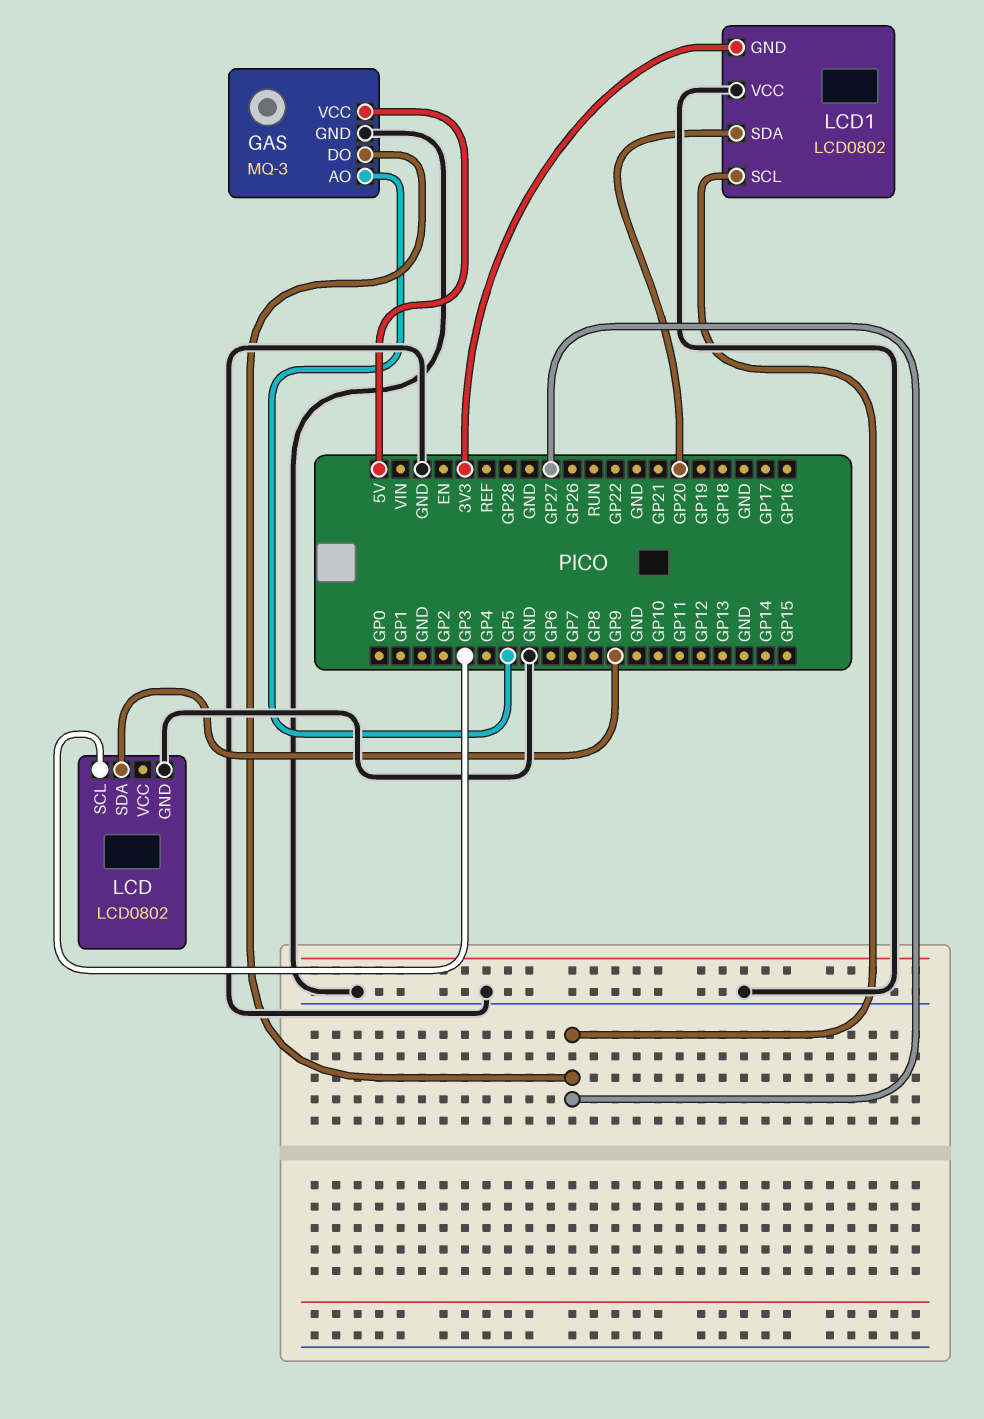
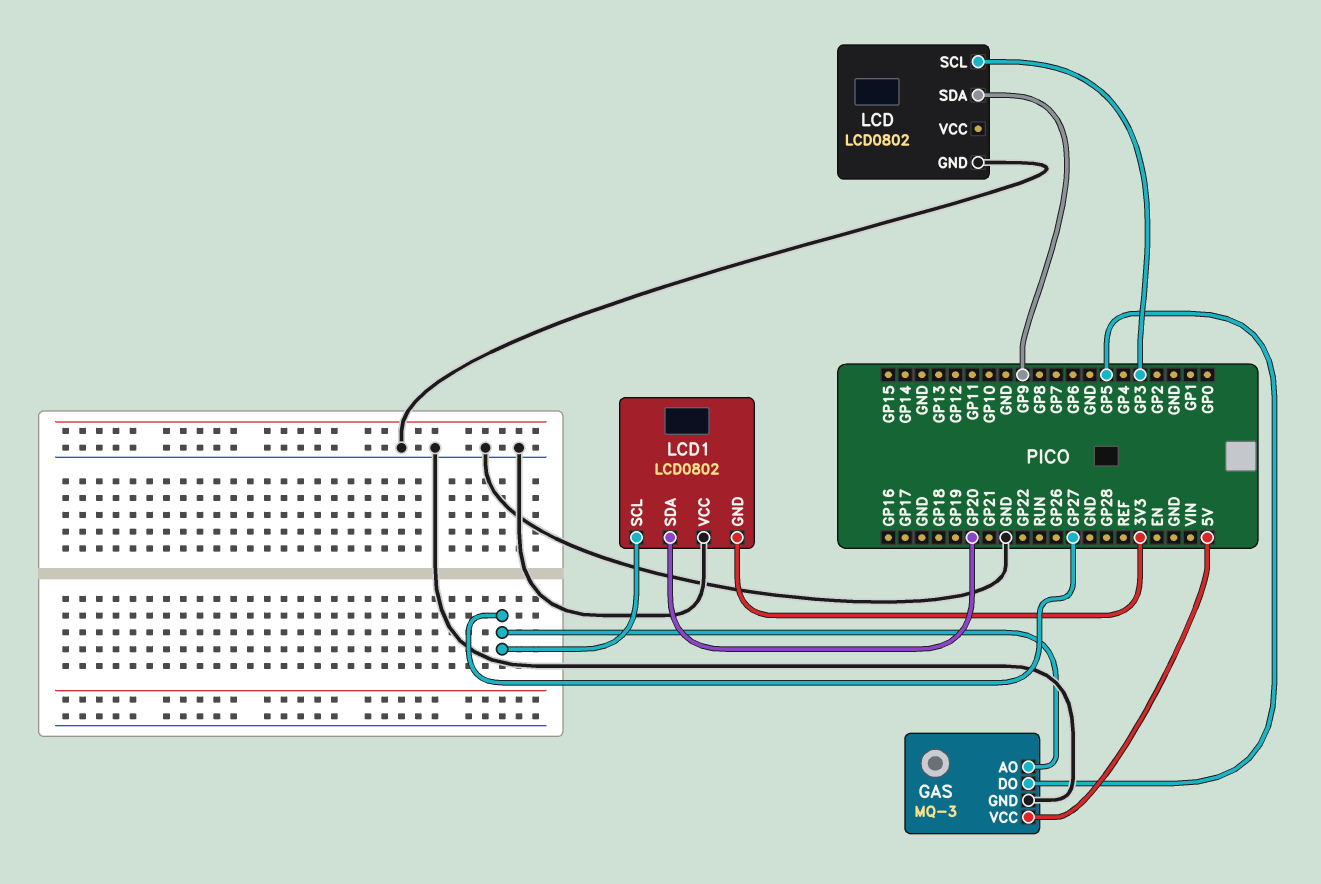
GAS pin AO: GP5 -> GP27
GAS pin DO: GP27 -> GP5

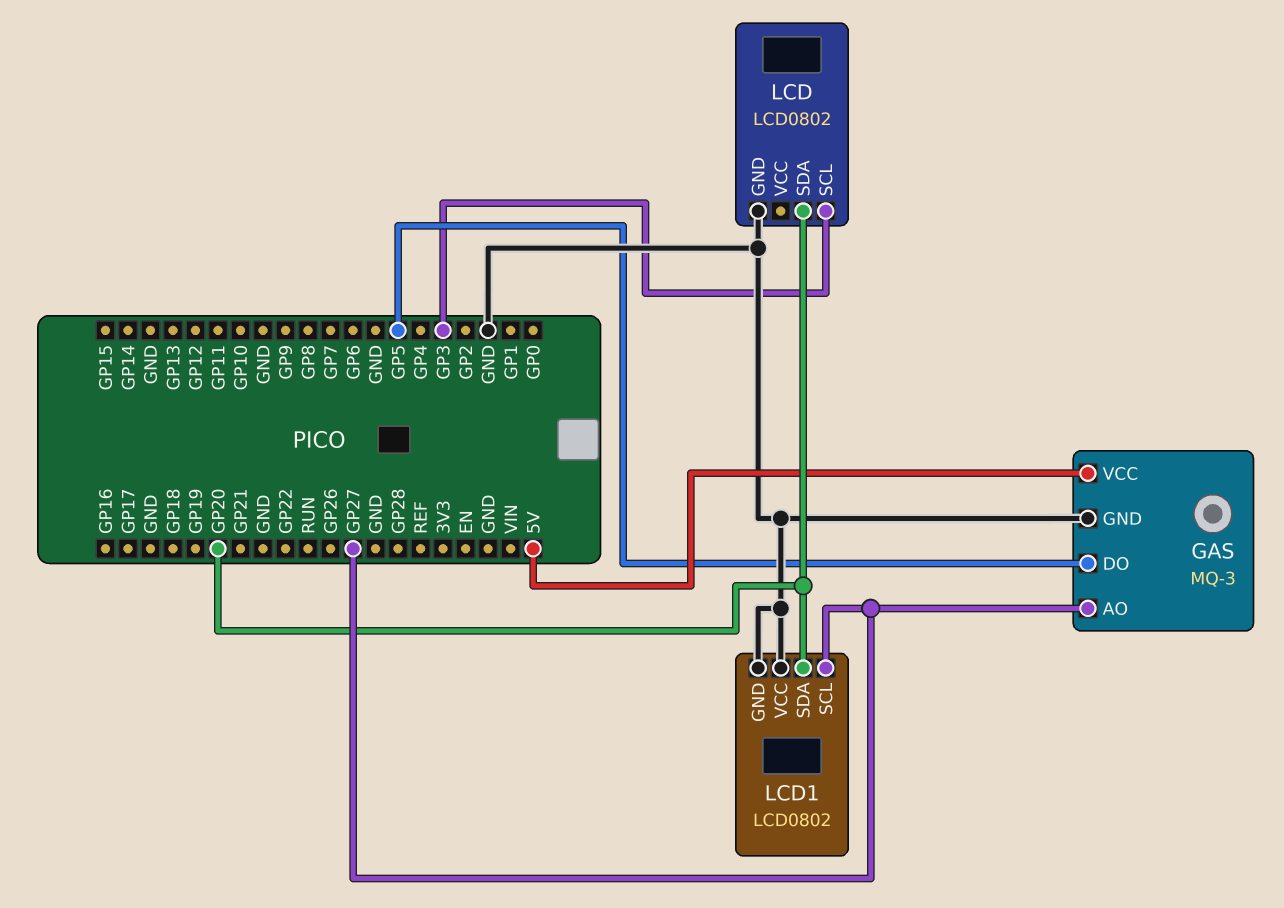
LCD pin SDA: GP9 -> GP20
LCD1 pin GND: 3V3 -> GND

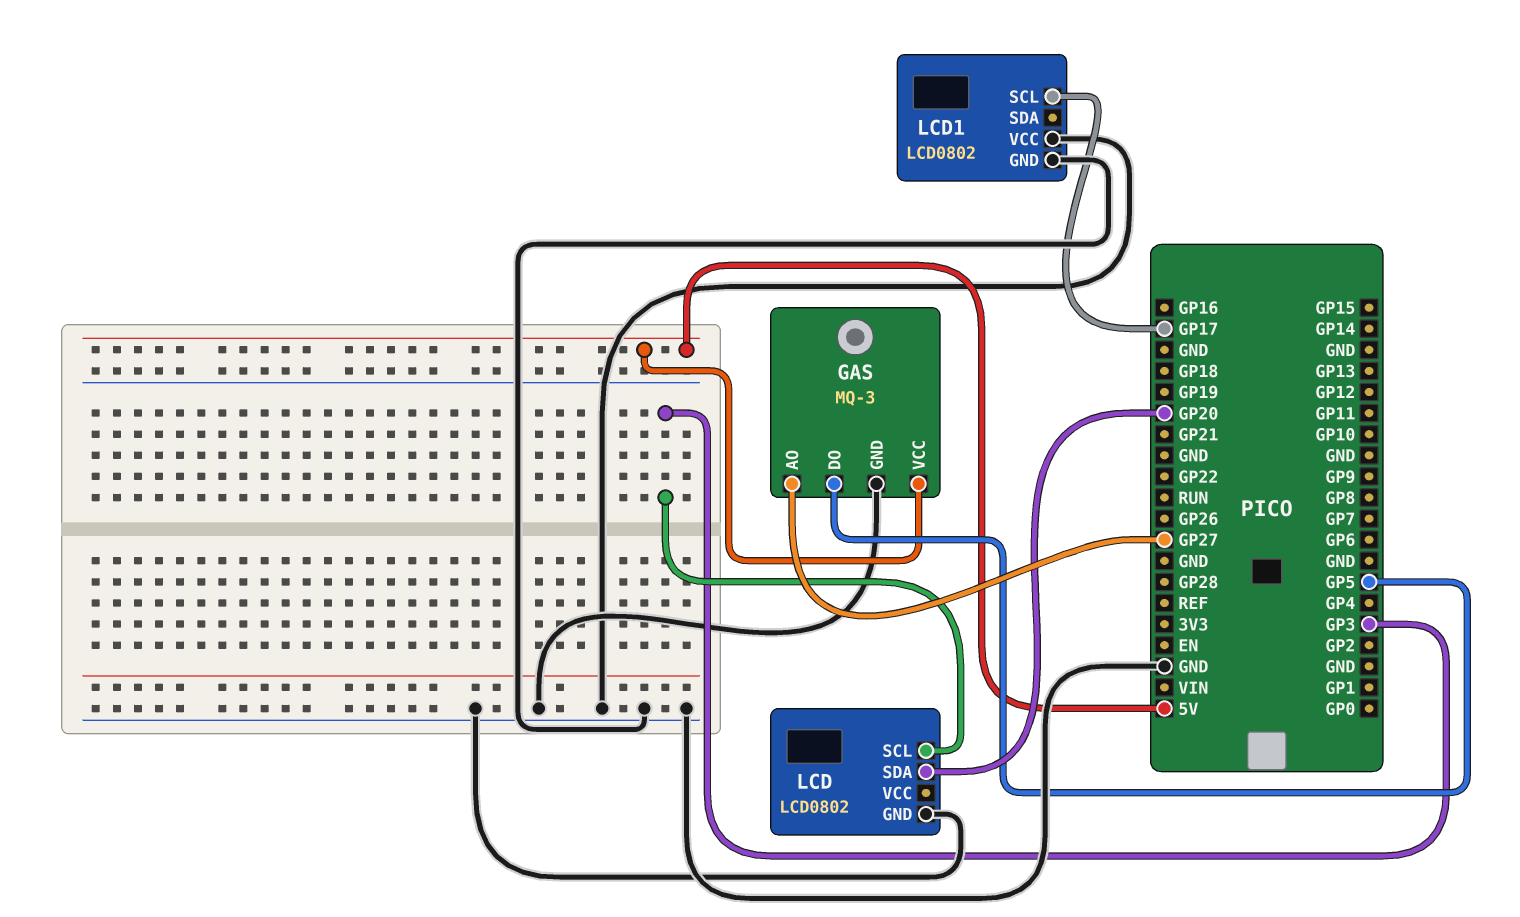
LCD1 pin SCL: GP27 -> GP17
LCD1 pin SDA: GP20 -> none

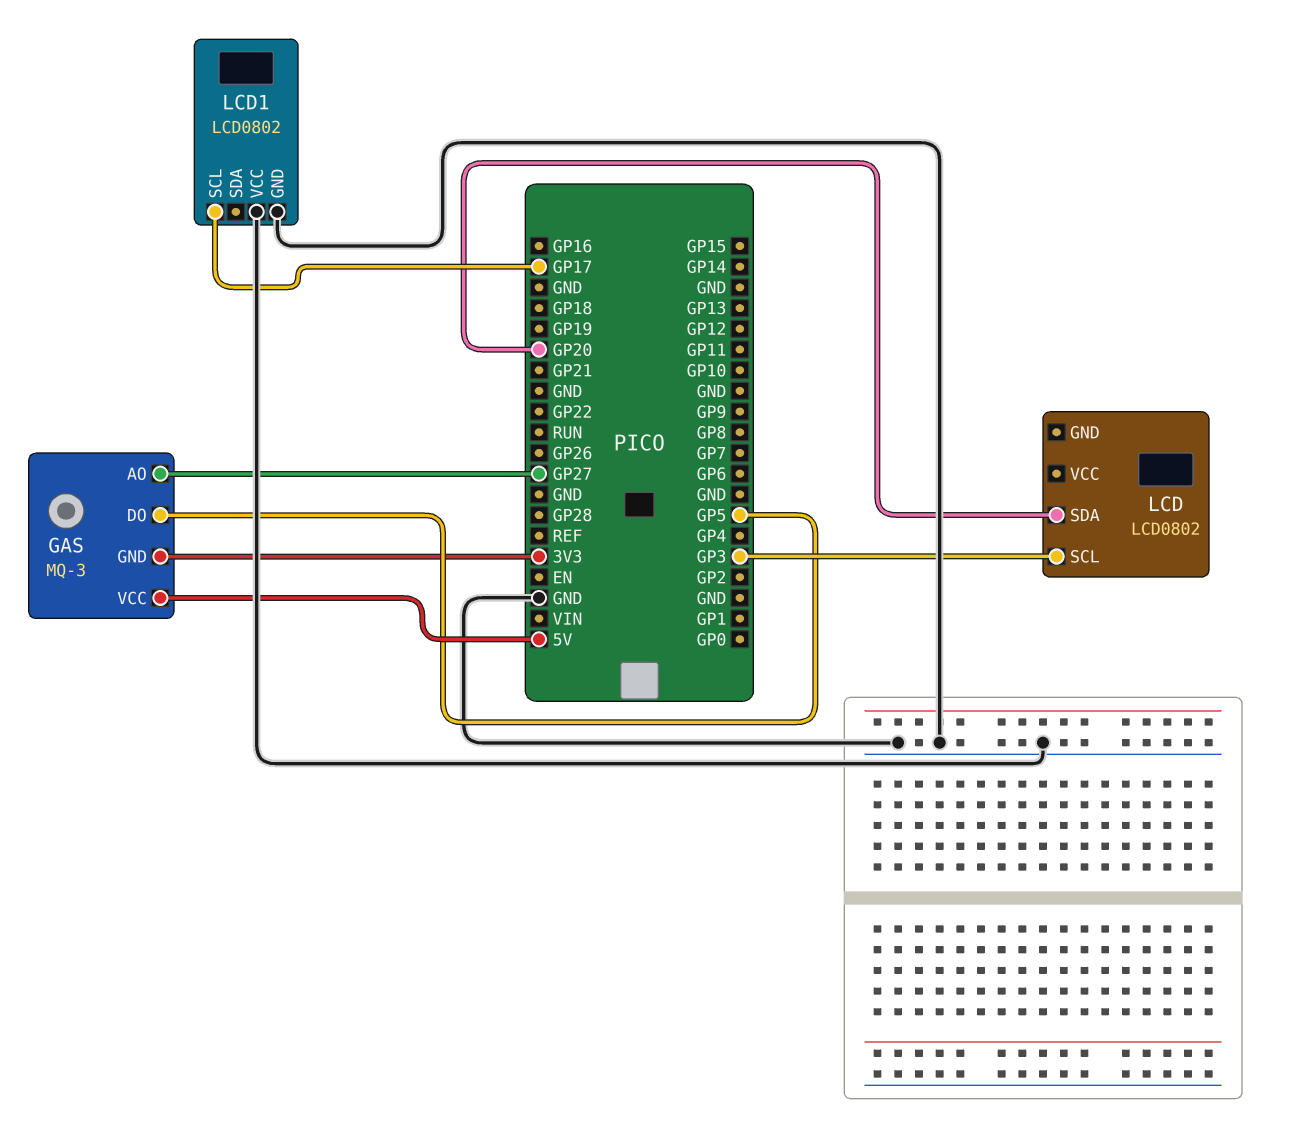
GAS pin GND: GND -> 3V3
LCD pin GND: GND -> none

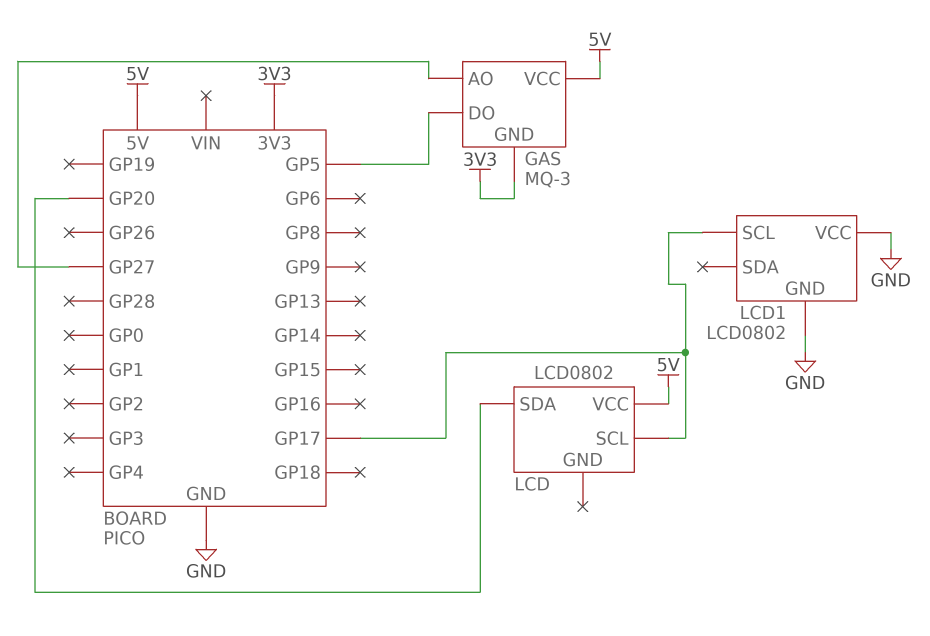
LCD pin SCL: GP3 -> GP17
LCD pin VCC: none -> 5V

